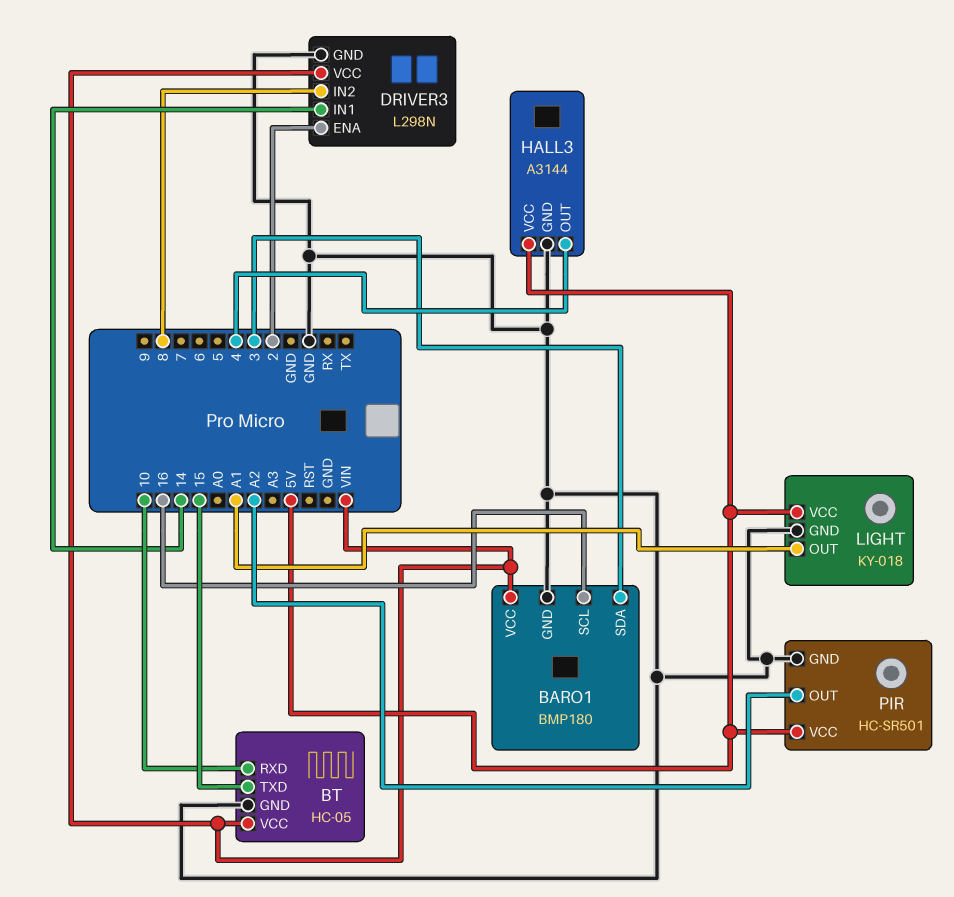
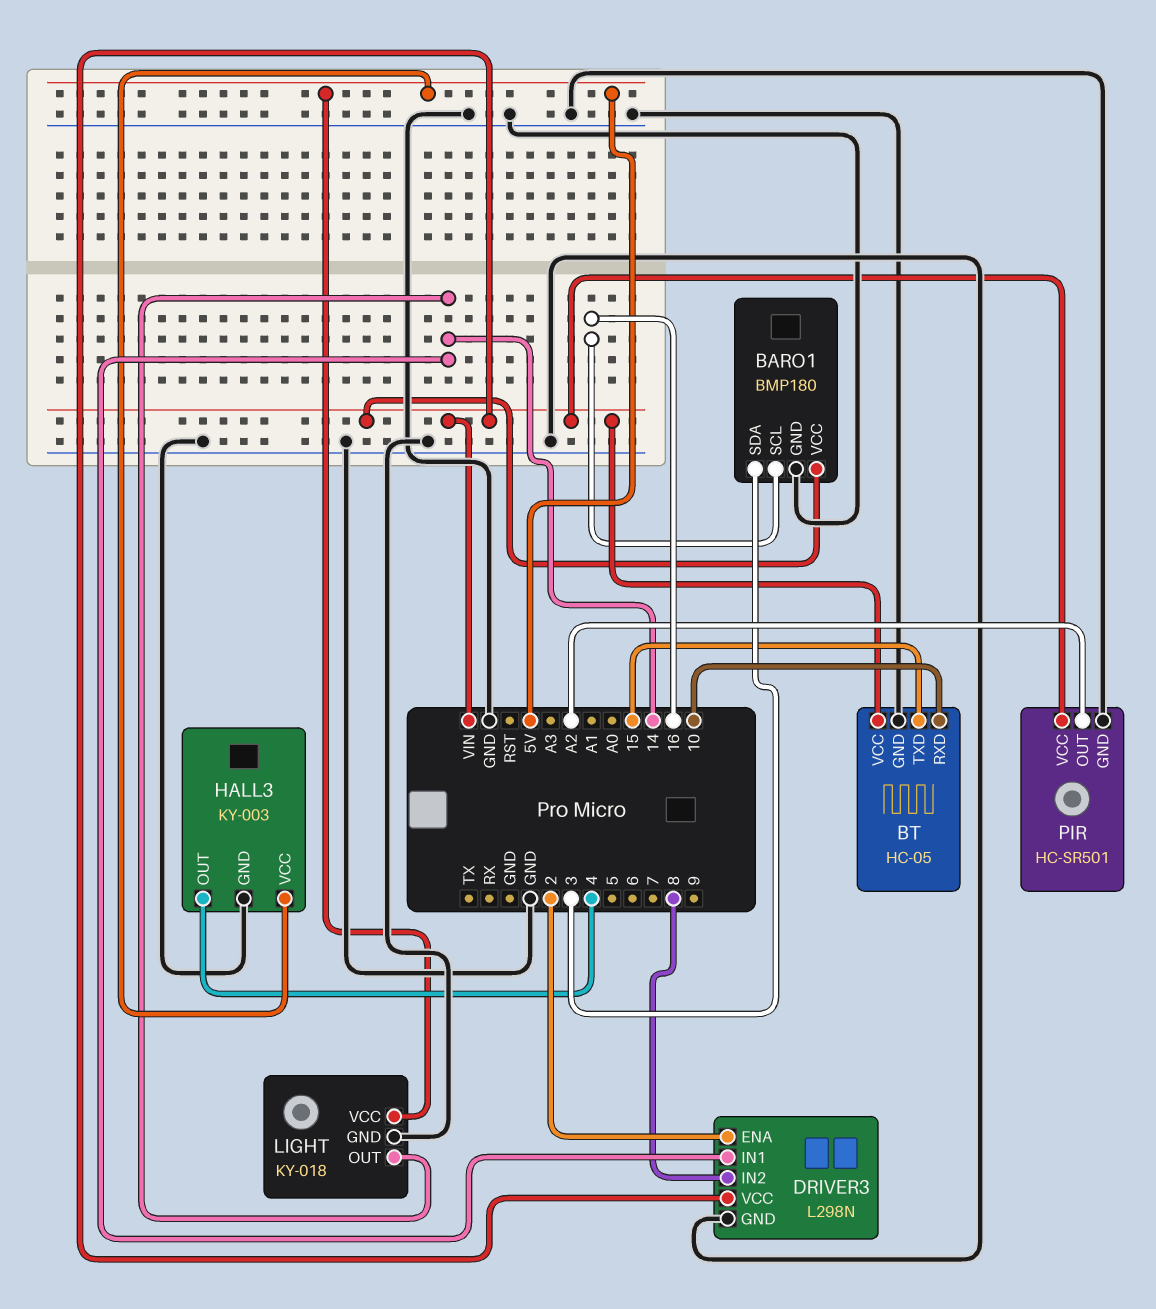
HALL3: A3144 -> KY-003
LIGHT pin OUT: A1 -> 14
PIR pin VCC: 5V -> VIN

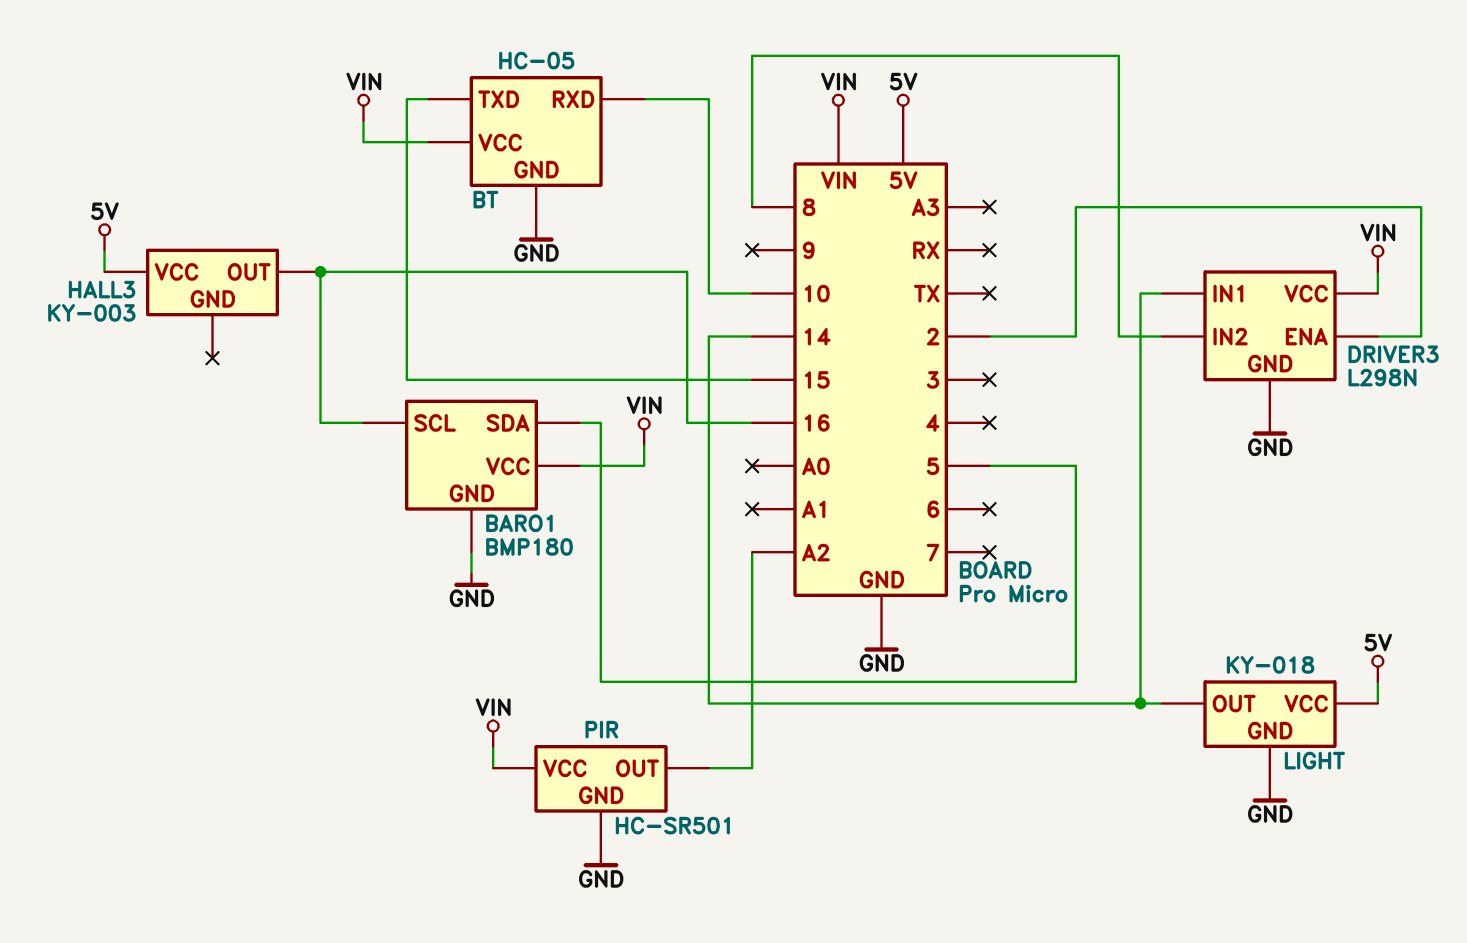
BARO1 pin SDA: 3 -> 5
HALL3 pin GND: GND -> none
HALL3 pin OUT: 4 -> 16

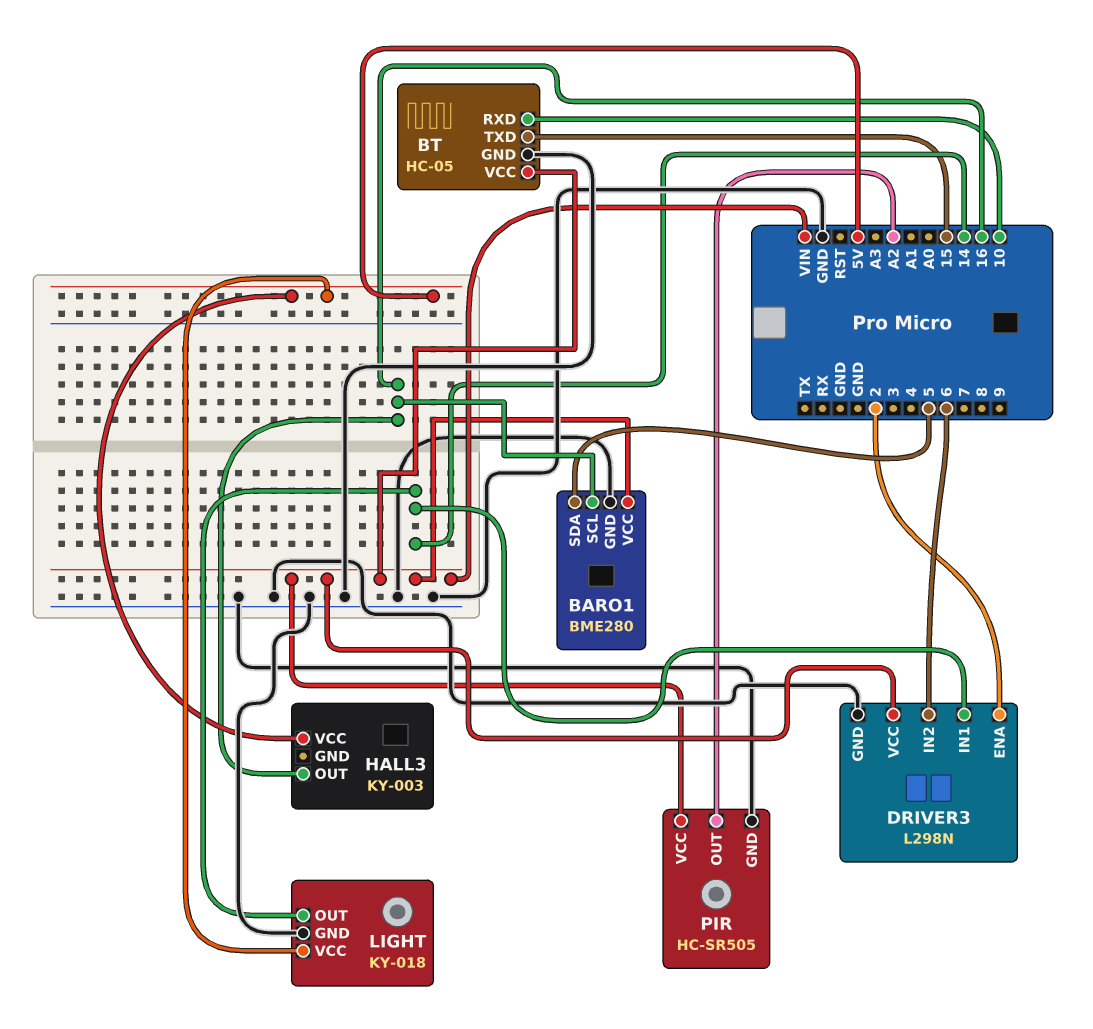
BARO1: BMP180 -> BME280
DRIVER3 pin IN2: 8 -> 6
PIR: HC-SR501 -> HC-SR505

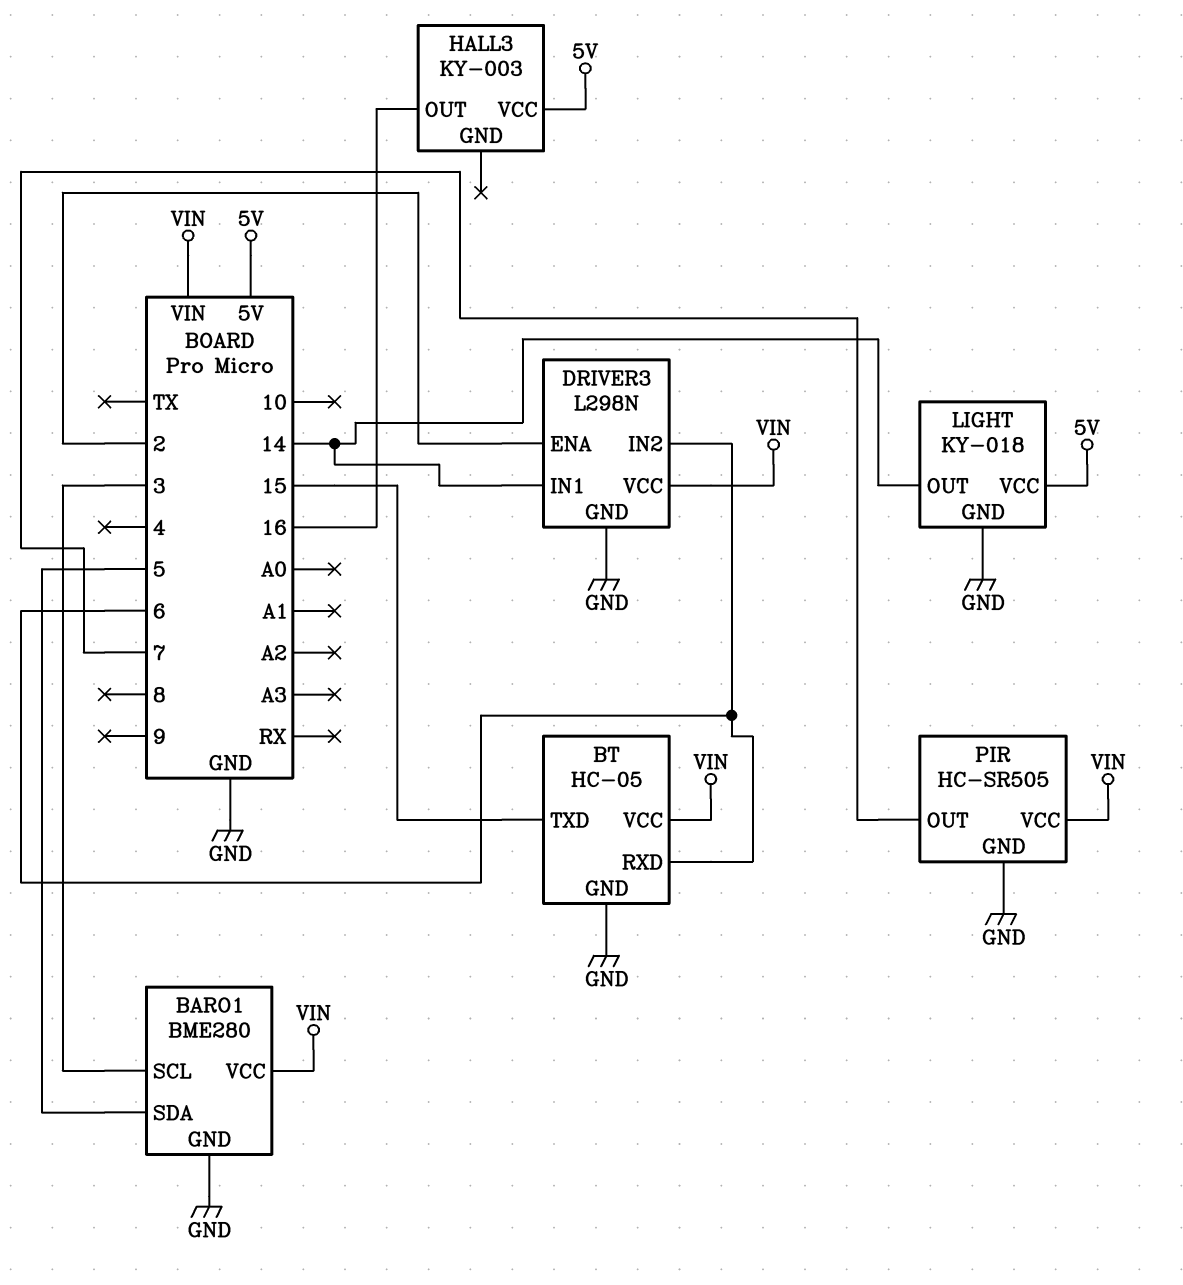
BARO1 pin SCL: 16 -> 3
BT pin RXD: 10 -> 6
PIR pin OUT: A2 -> 7

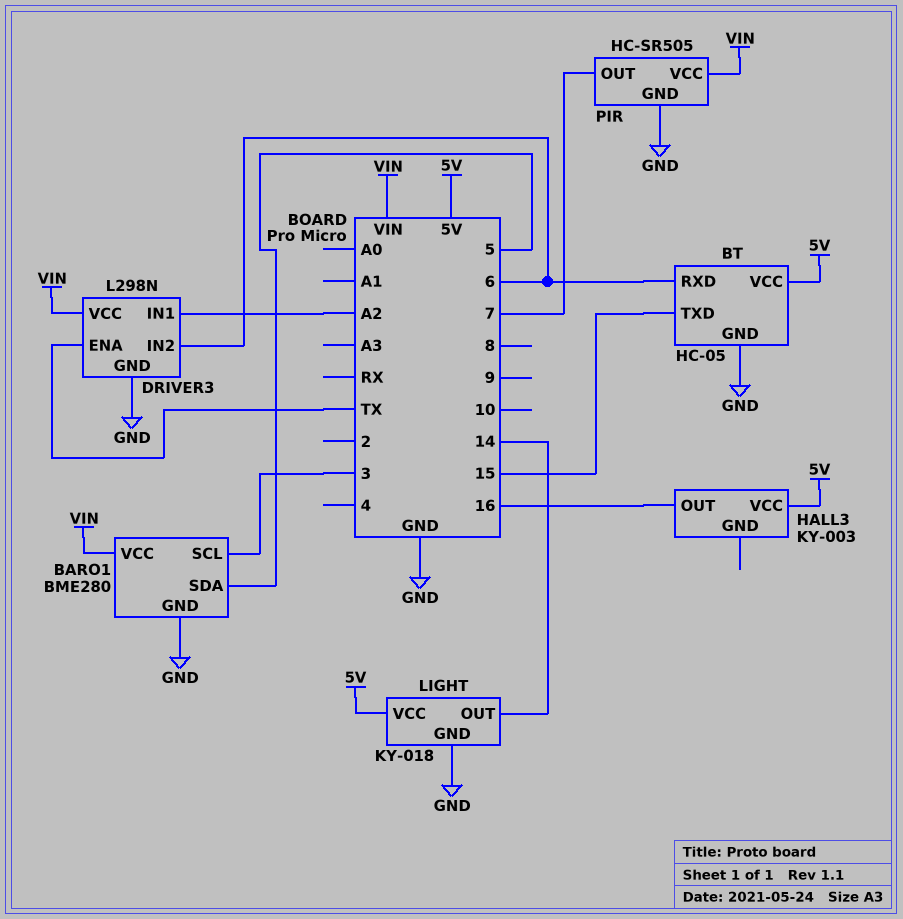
BT pin VCC: VIN -> 5V
DRIVER3 pin ENA: 2 -> TX
DRIVER3 pin IN1: 14 -> A2

